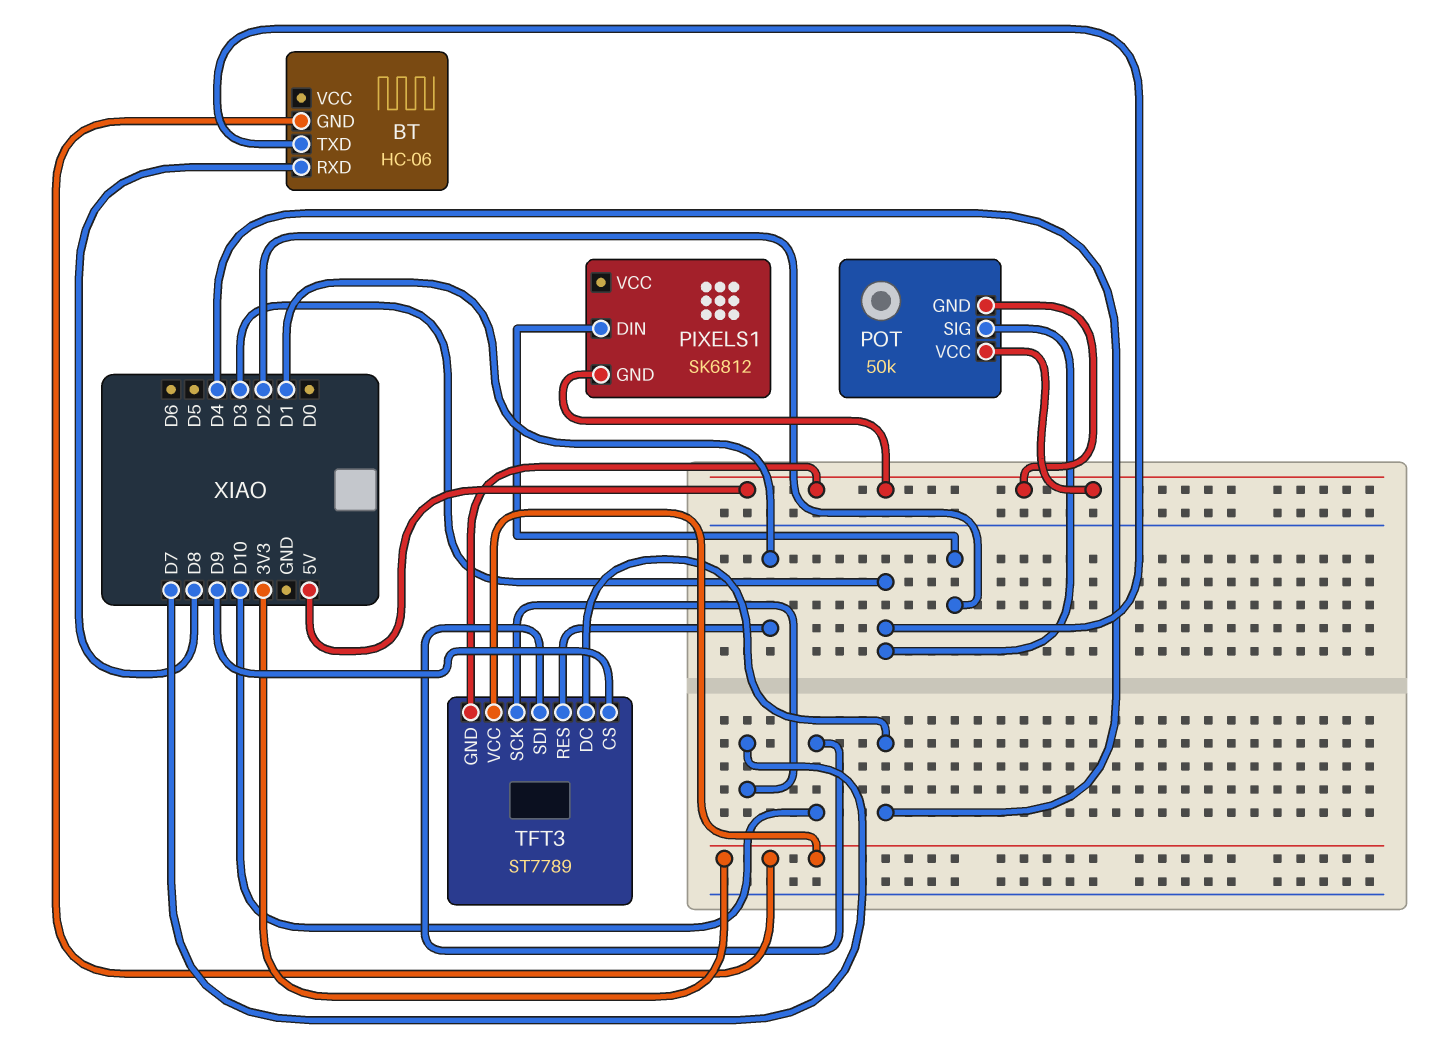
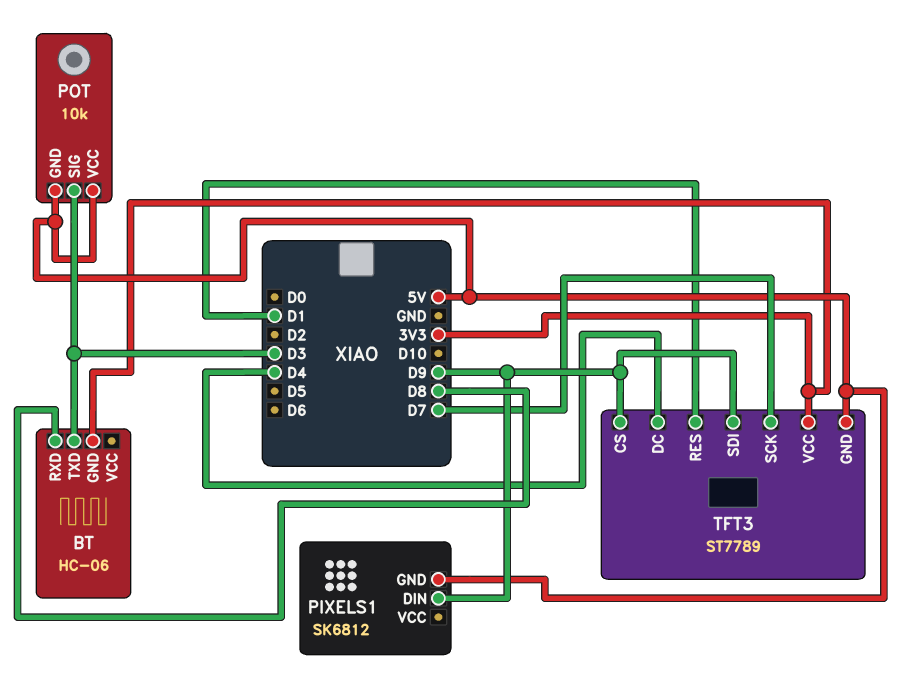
PIXELS1 pin DIN: D2 -> D9
POT: 50k -> 10k
TFT3 pin SDI: D10 -> D9

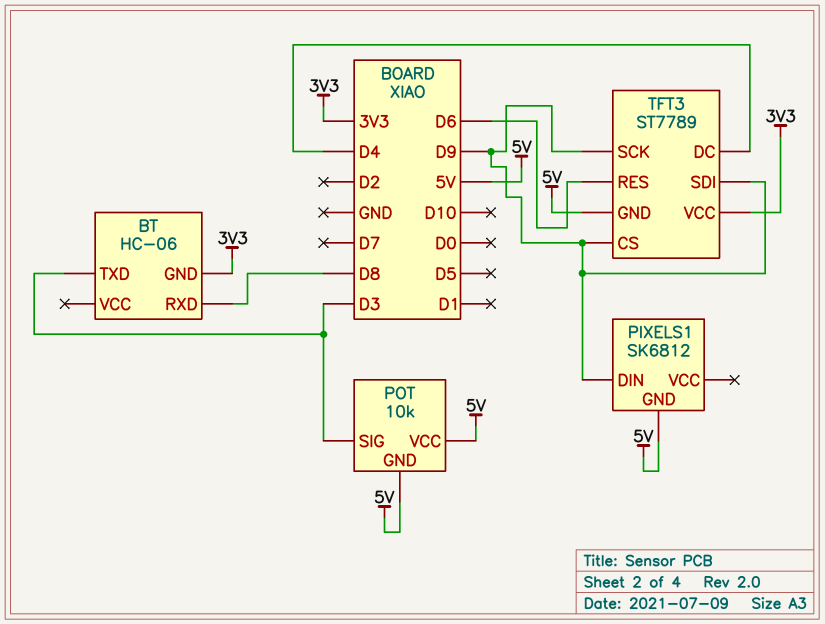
TFT3 pin RES: D1 -> D6
TFT3 pin SCK: D7 -> D9

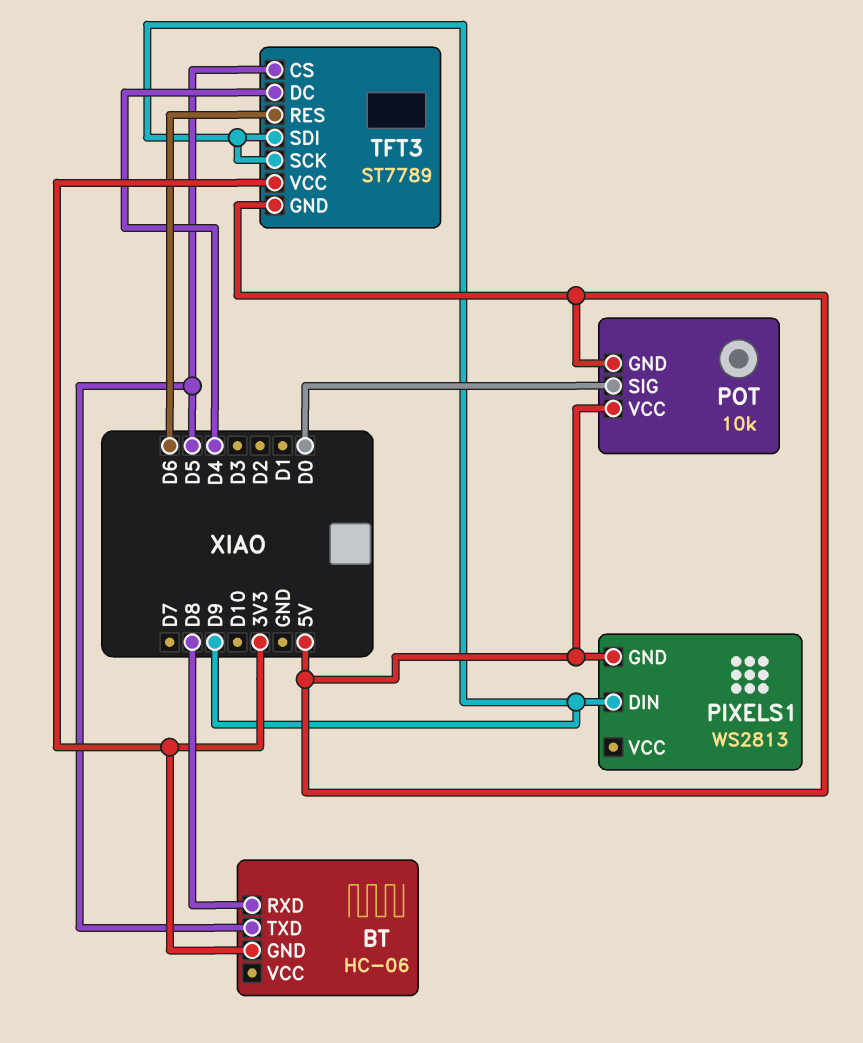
BT pin TXD: D3 -> D5
PIXELS1: SK6812 -> WS2813
POT pin SIG: D3 -> D0
TFT3 pin CS: D9 -> D5

